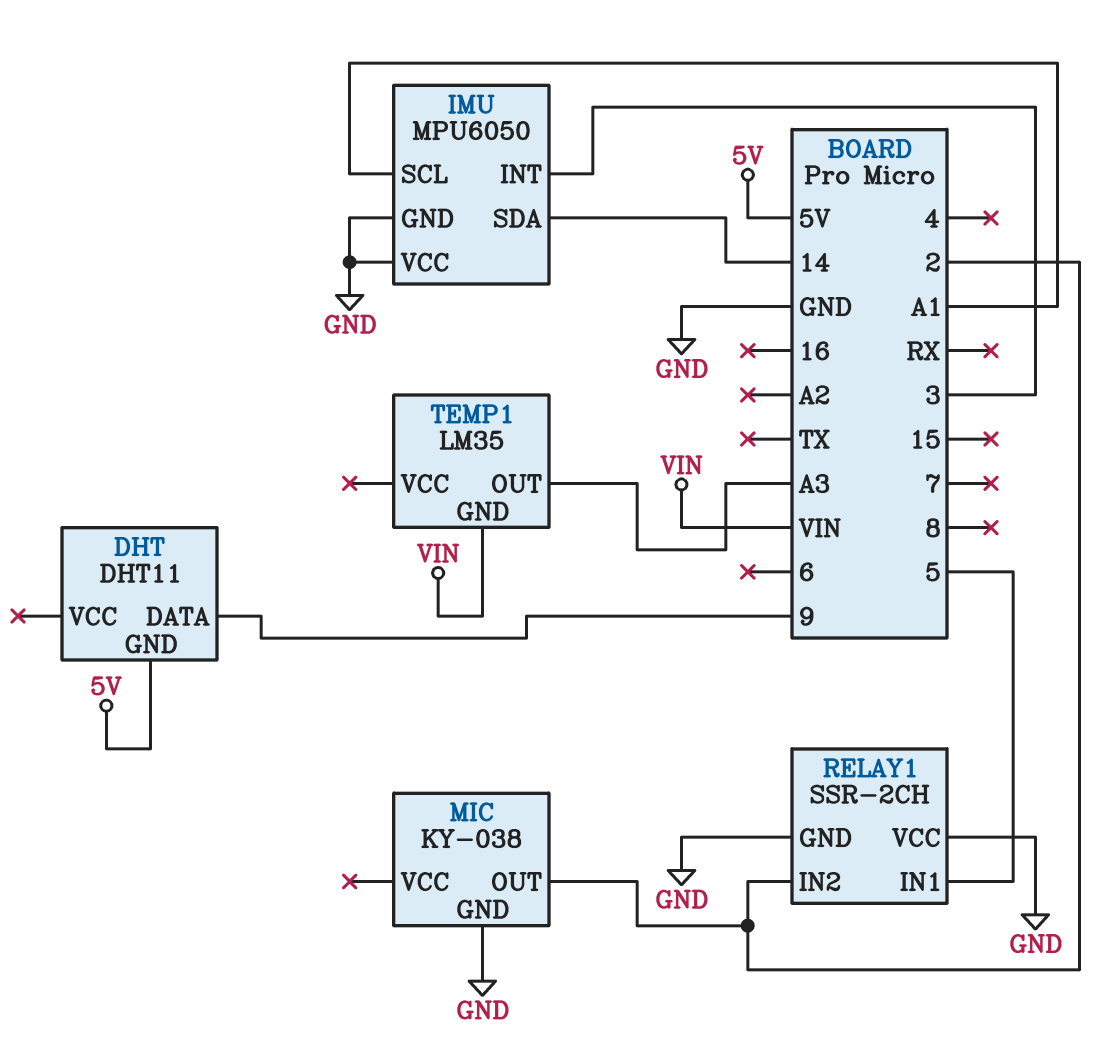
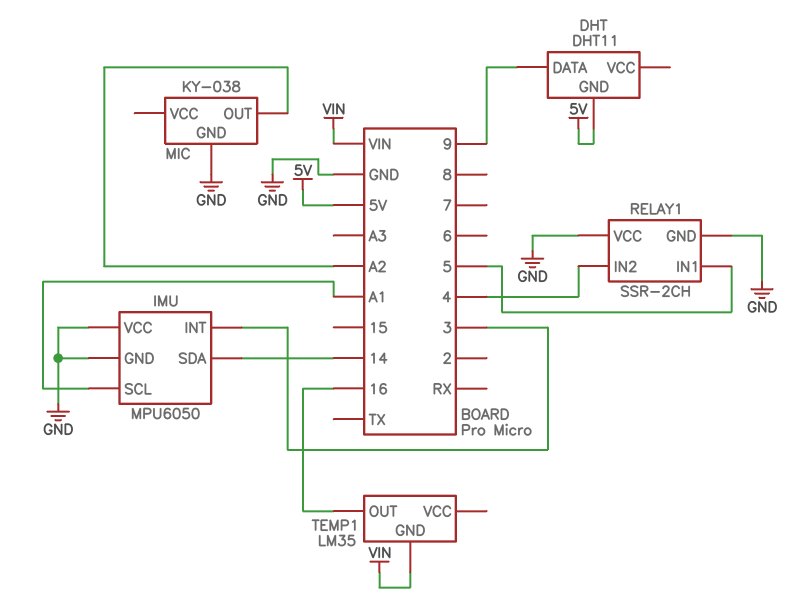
MIC pin OUT: 2 -> A2
RELAY1 pin IN2: 2 -> 4
TEMP1 pin OUT: A3 -> 16

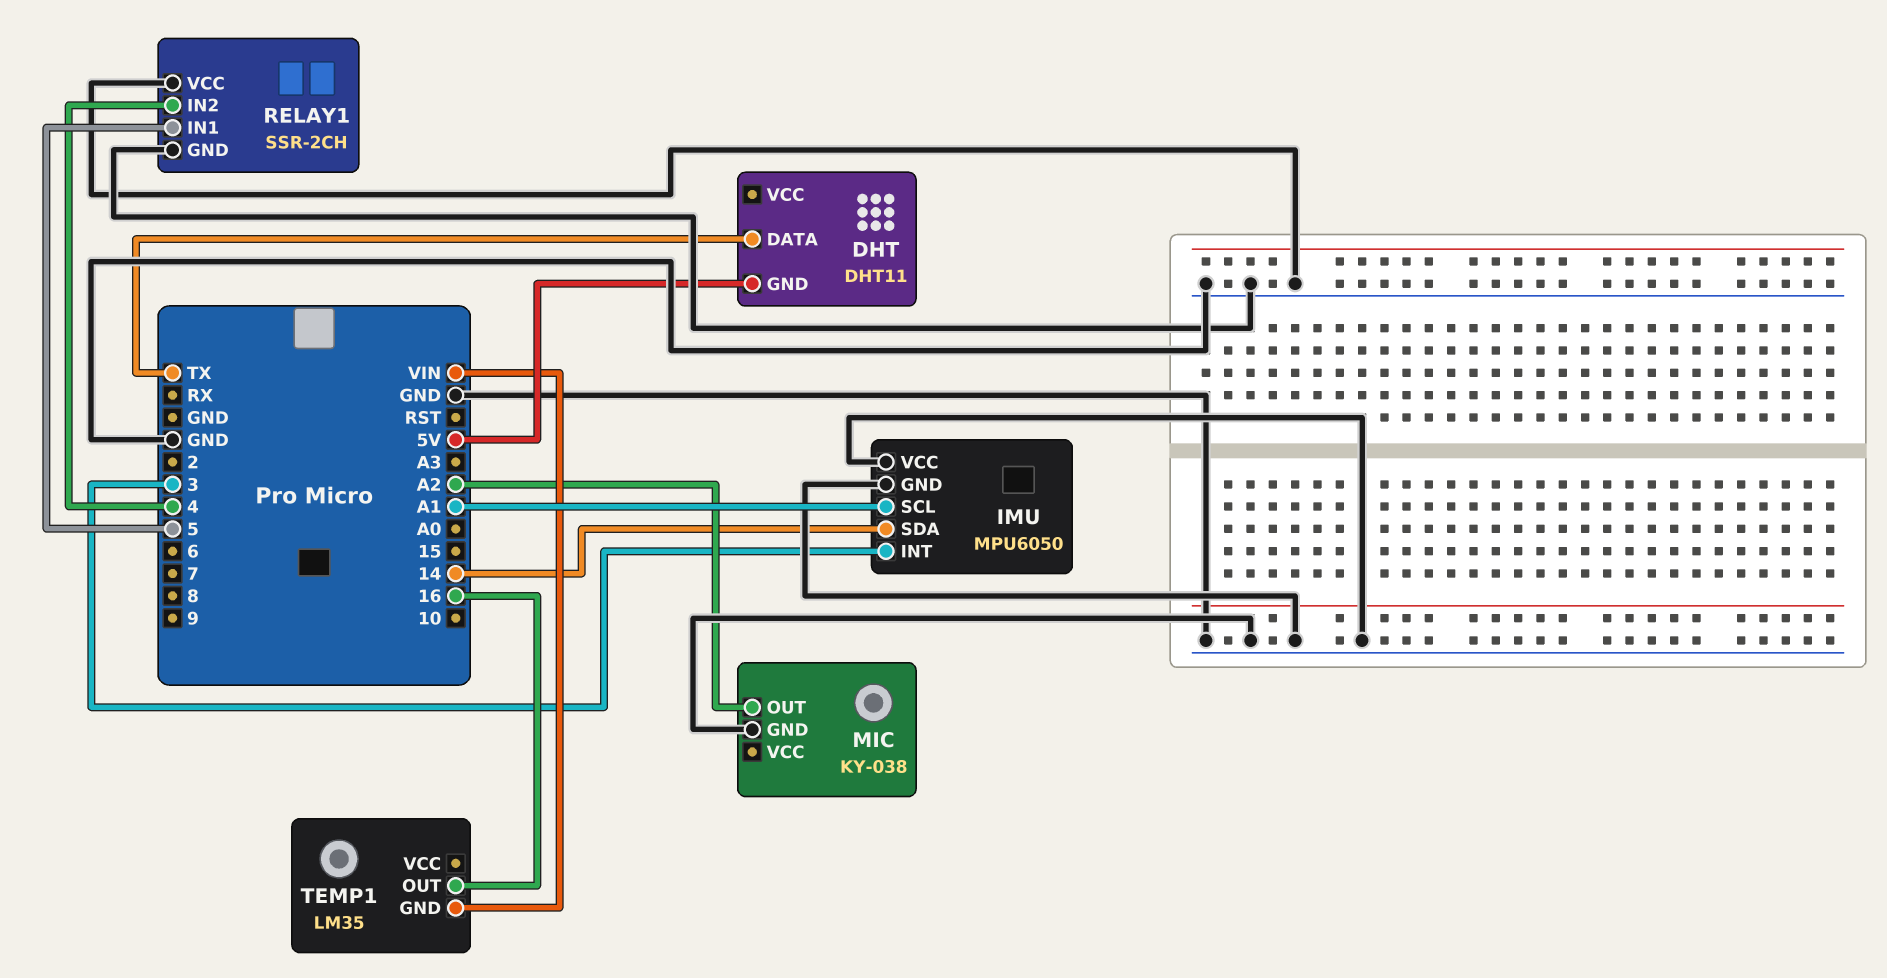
DHT pin DATA: 9 -> TX

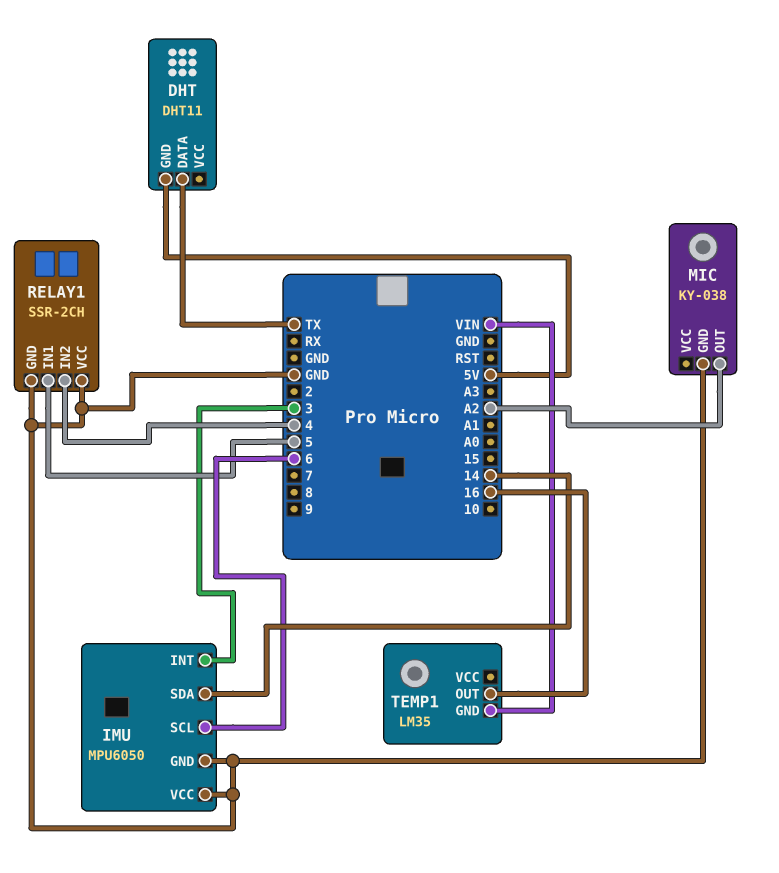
IMU pin SCL: A1 -> 6

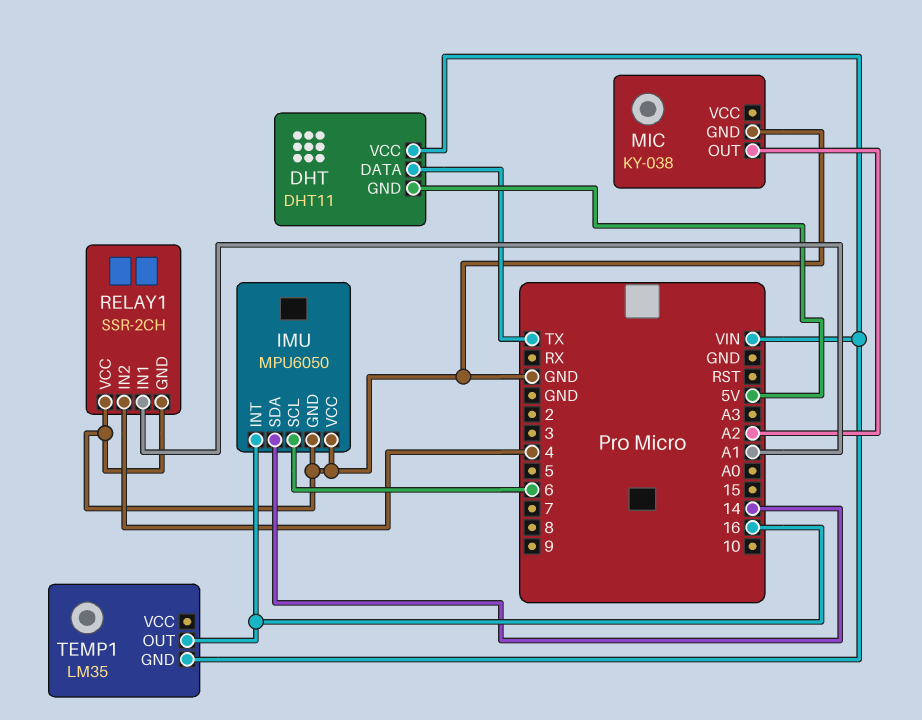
DHT pin VCC: none -> VIN
IMU pin INT: 3 -> 16
RELAY1 pin IN1: 5 -> A1

